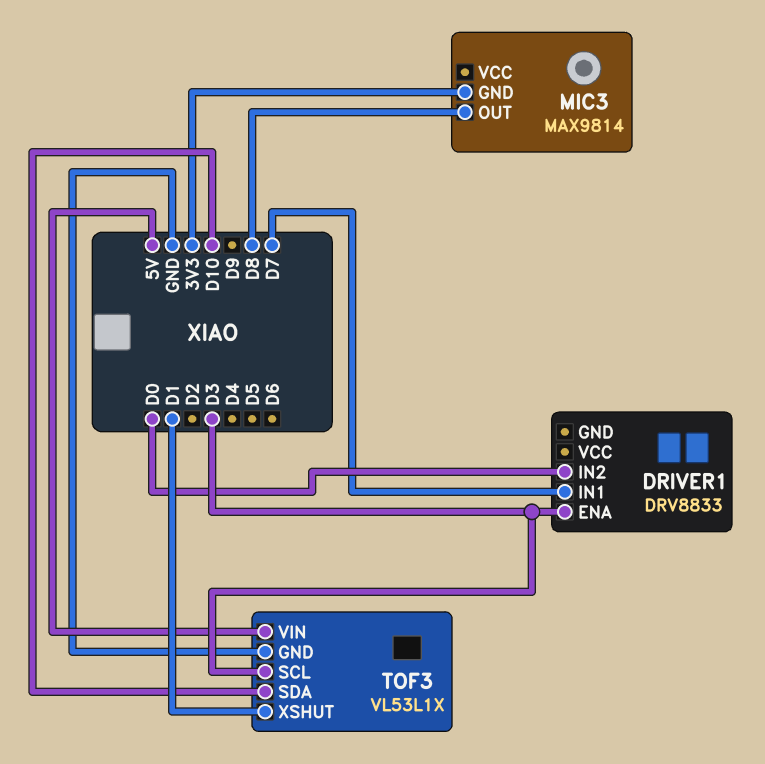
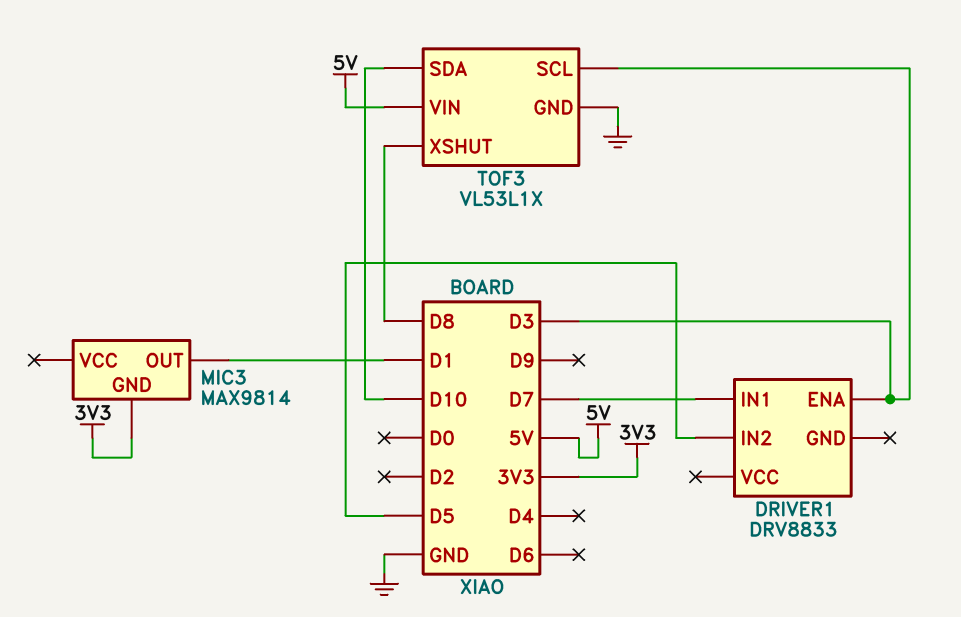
DRIVER1 pin IN2: D0 -> D5
MIC3 pin OUT: D8 -> D1
TOF3 pin XSHUT: D1 -> D8

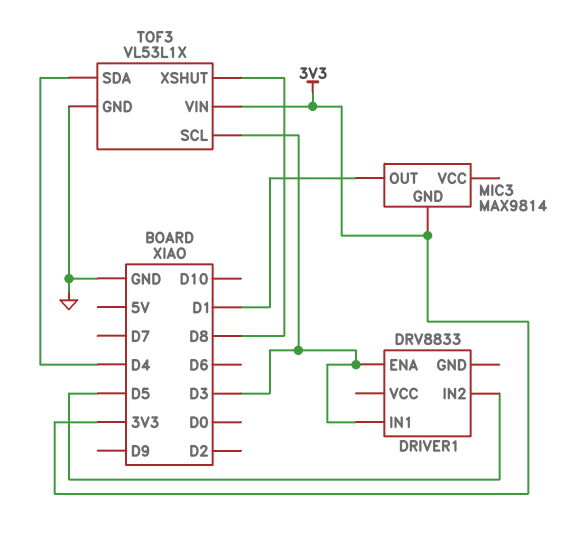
DRIVER1 pin IN1: D7 -> D3
TOF3 pin SDA: D10 -> D4
TOF3 pin VIN: 5V -> 3V3

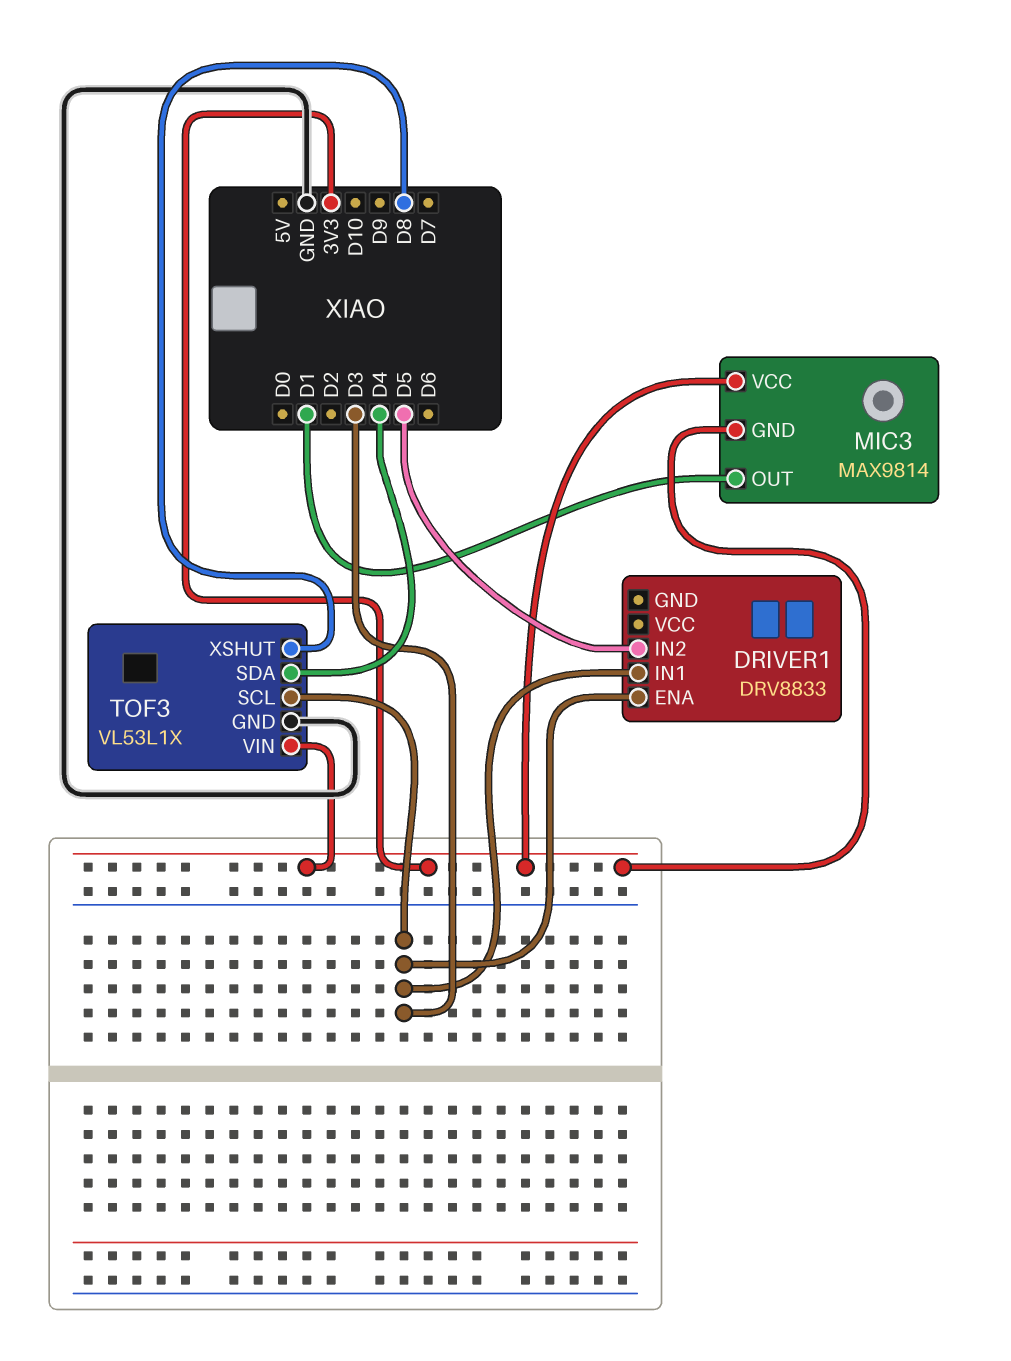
MIC3 pin VCC: none -> 3V3

